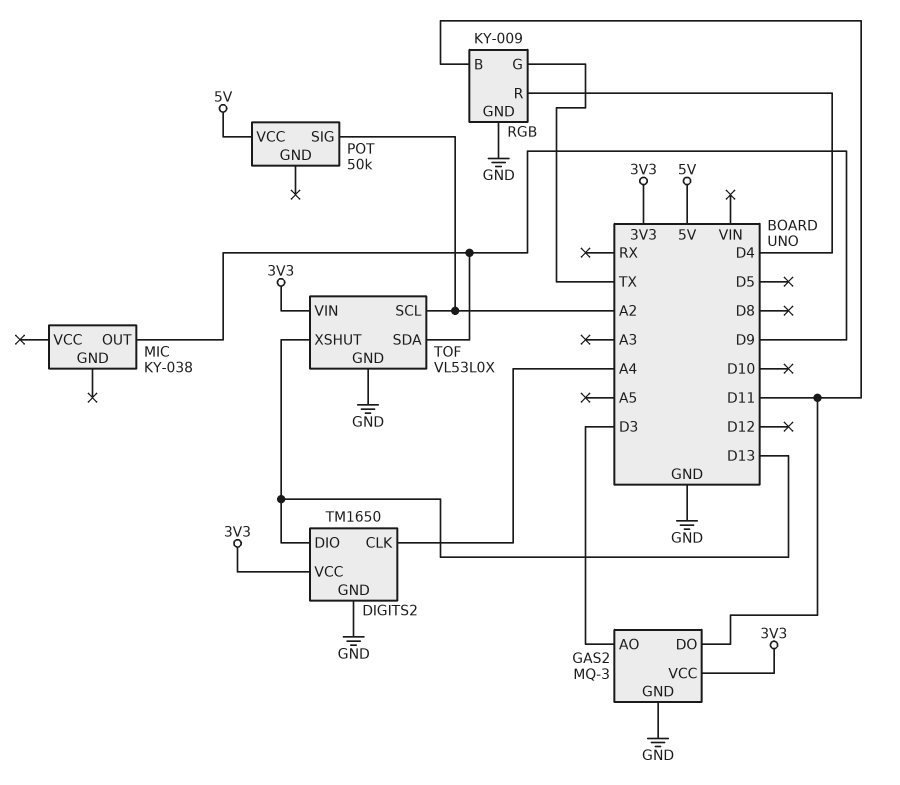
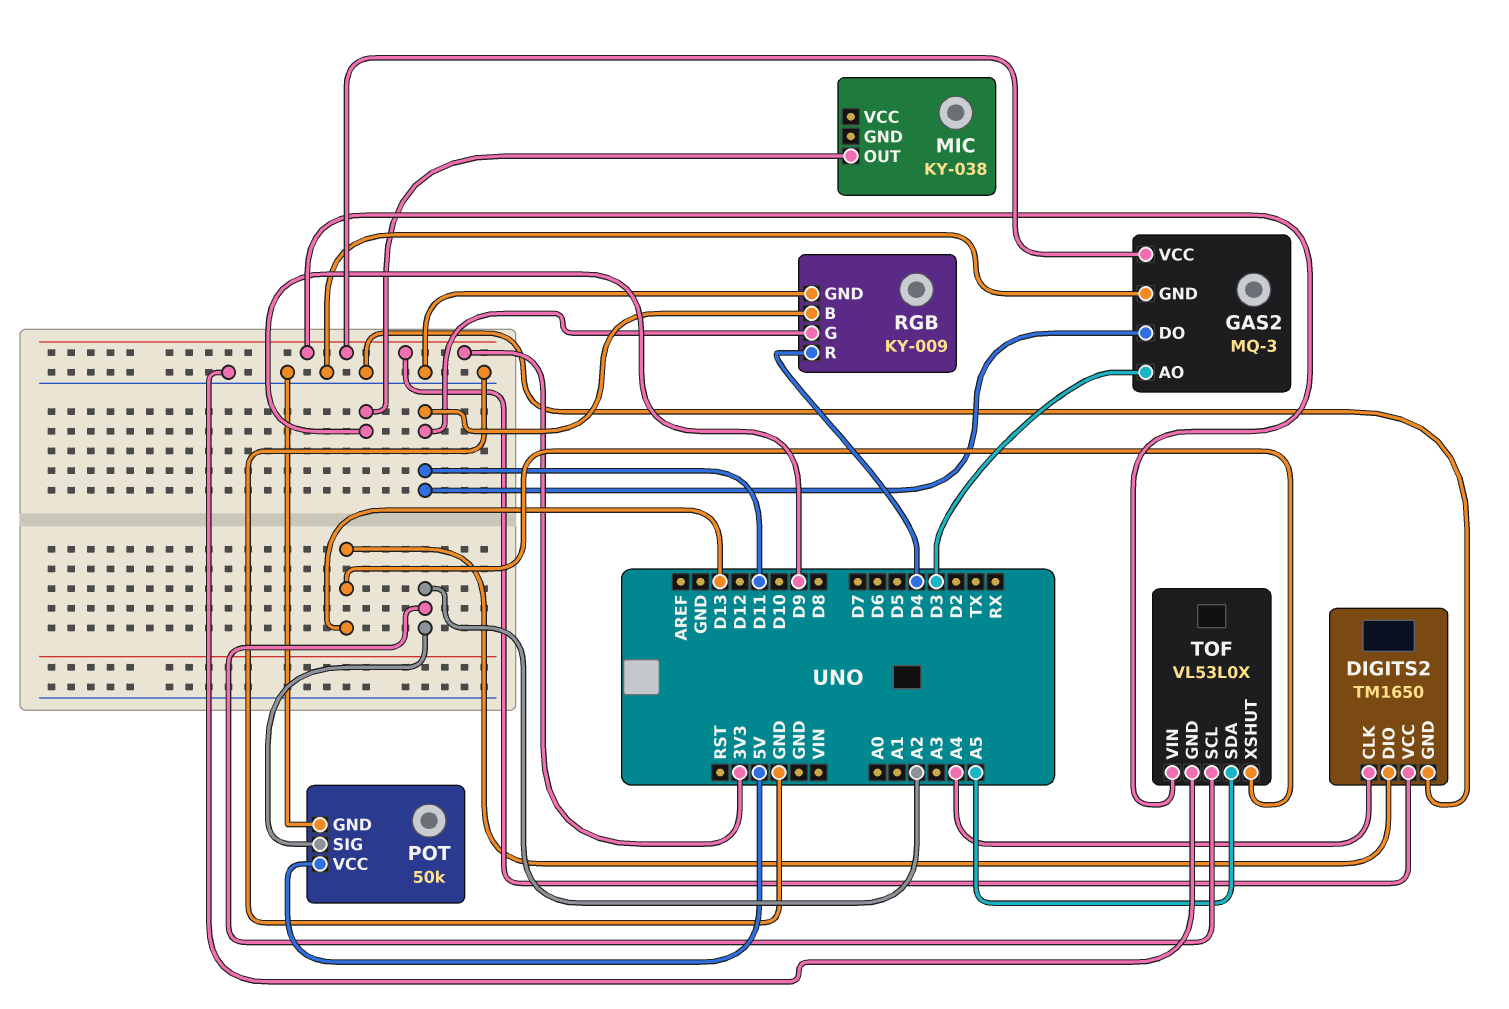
POT pin GND: none -> GND
RGB pin G: TX -> D11
TOF pin SDA: D9 -> A5

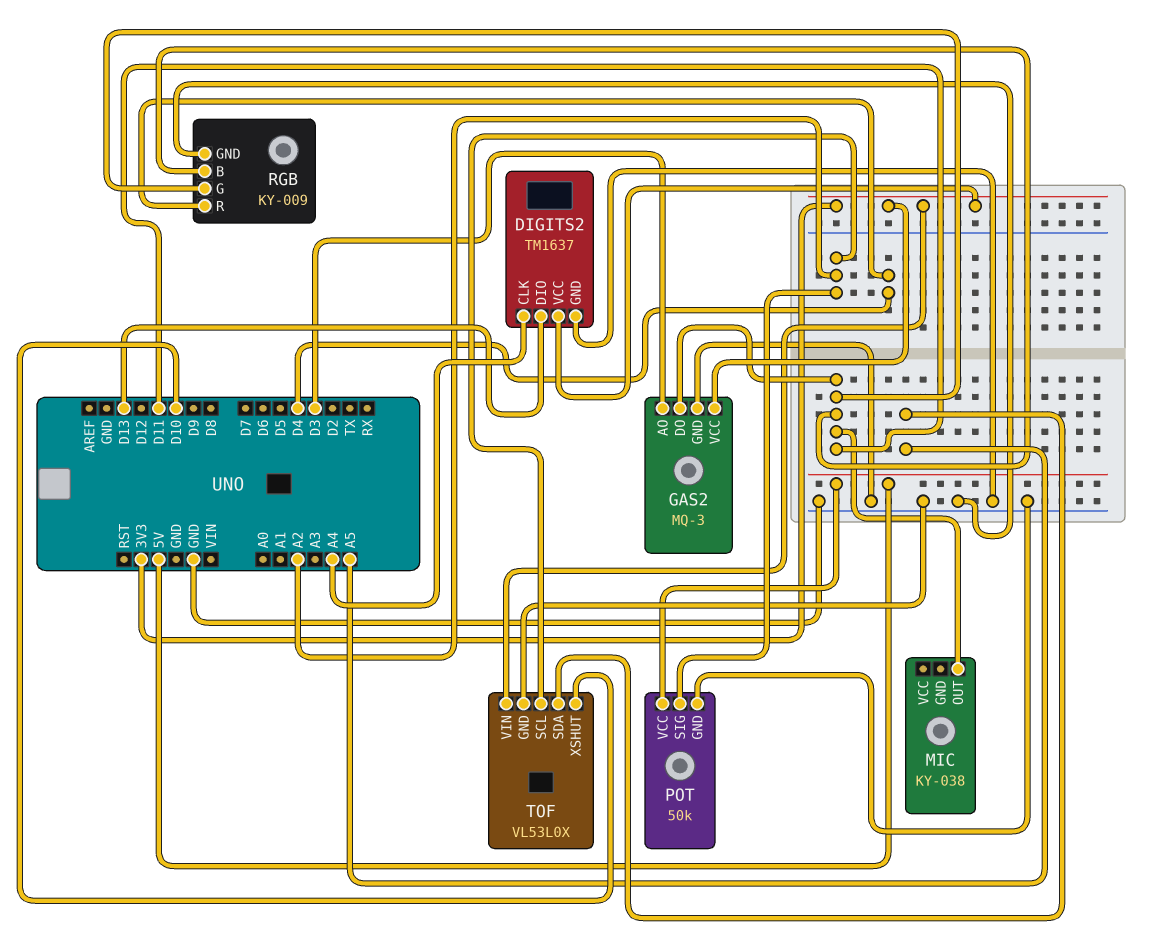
DIGITS2: TM1650 -> TM1637
MIC pin OUT: D9 -> D11
TOF pin XSHUT: D13 -> D10

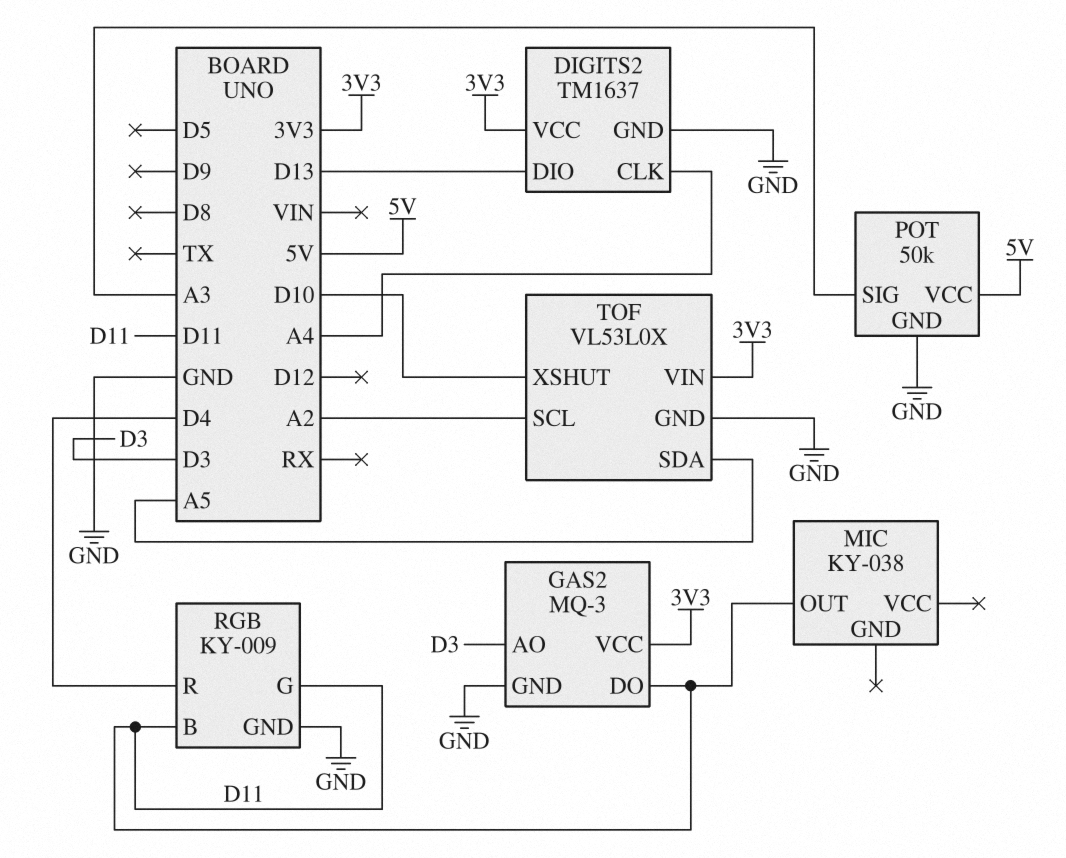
POT pin SIG: A2 -> A3

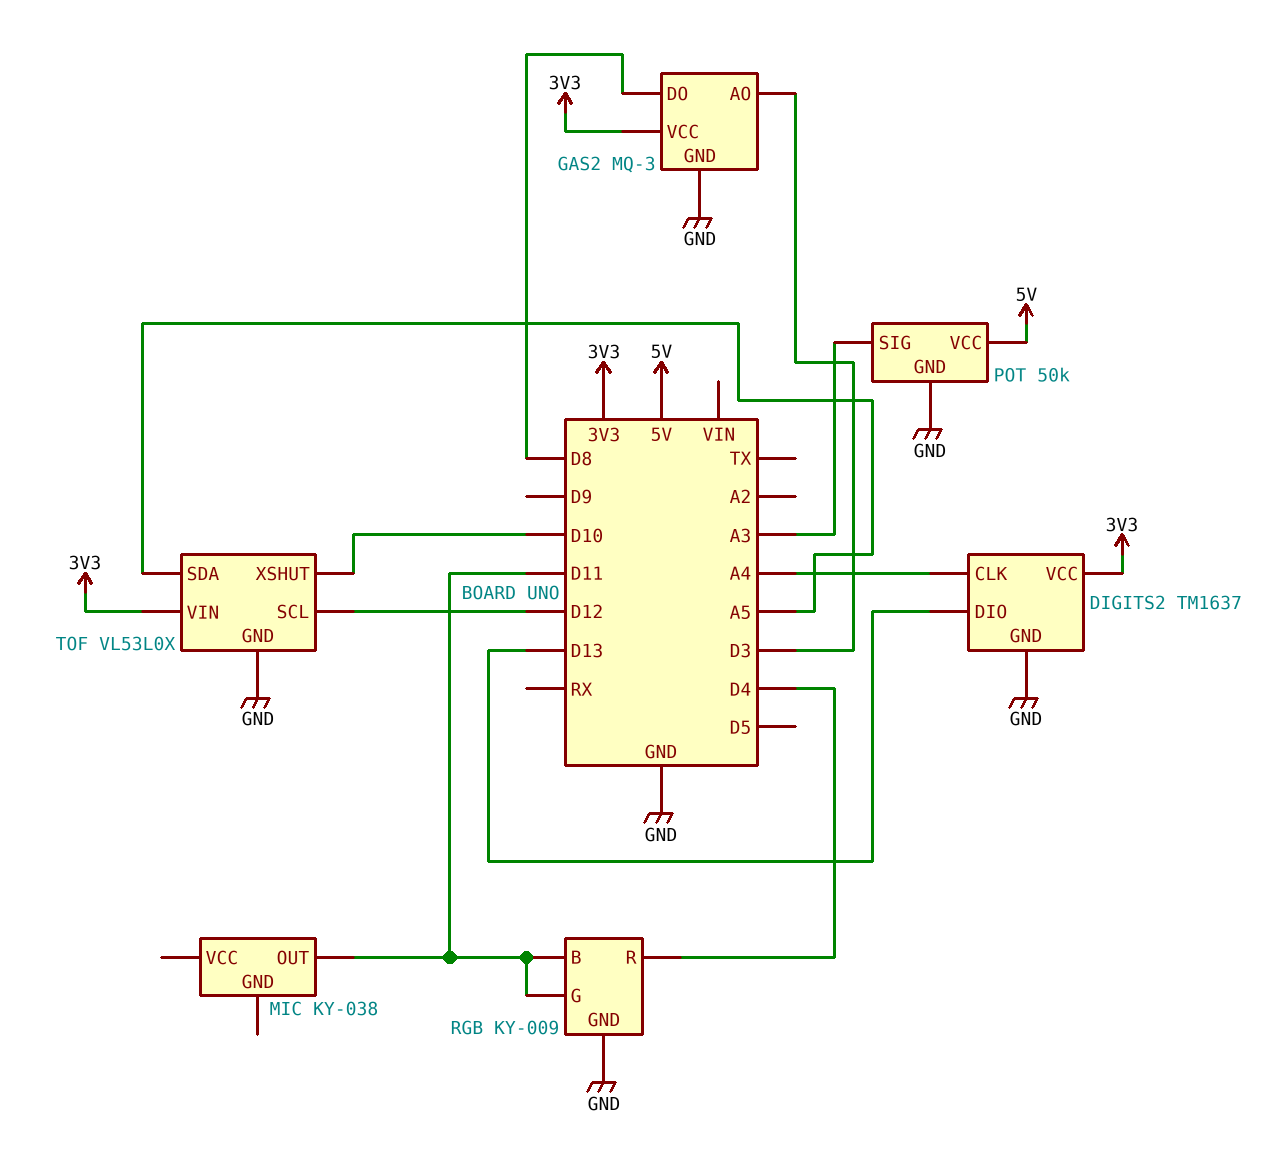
GAS2 pin DO: D11 -> D8
TOF pin SCL: A2 -> D12

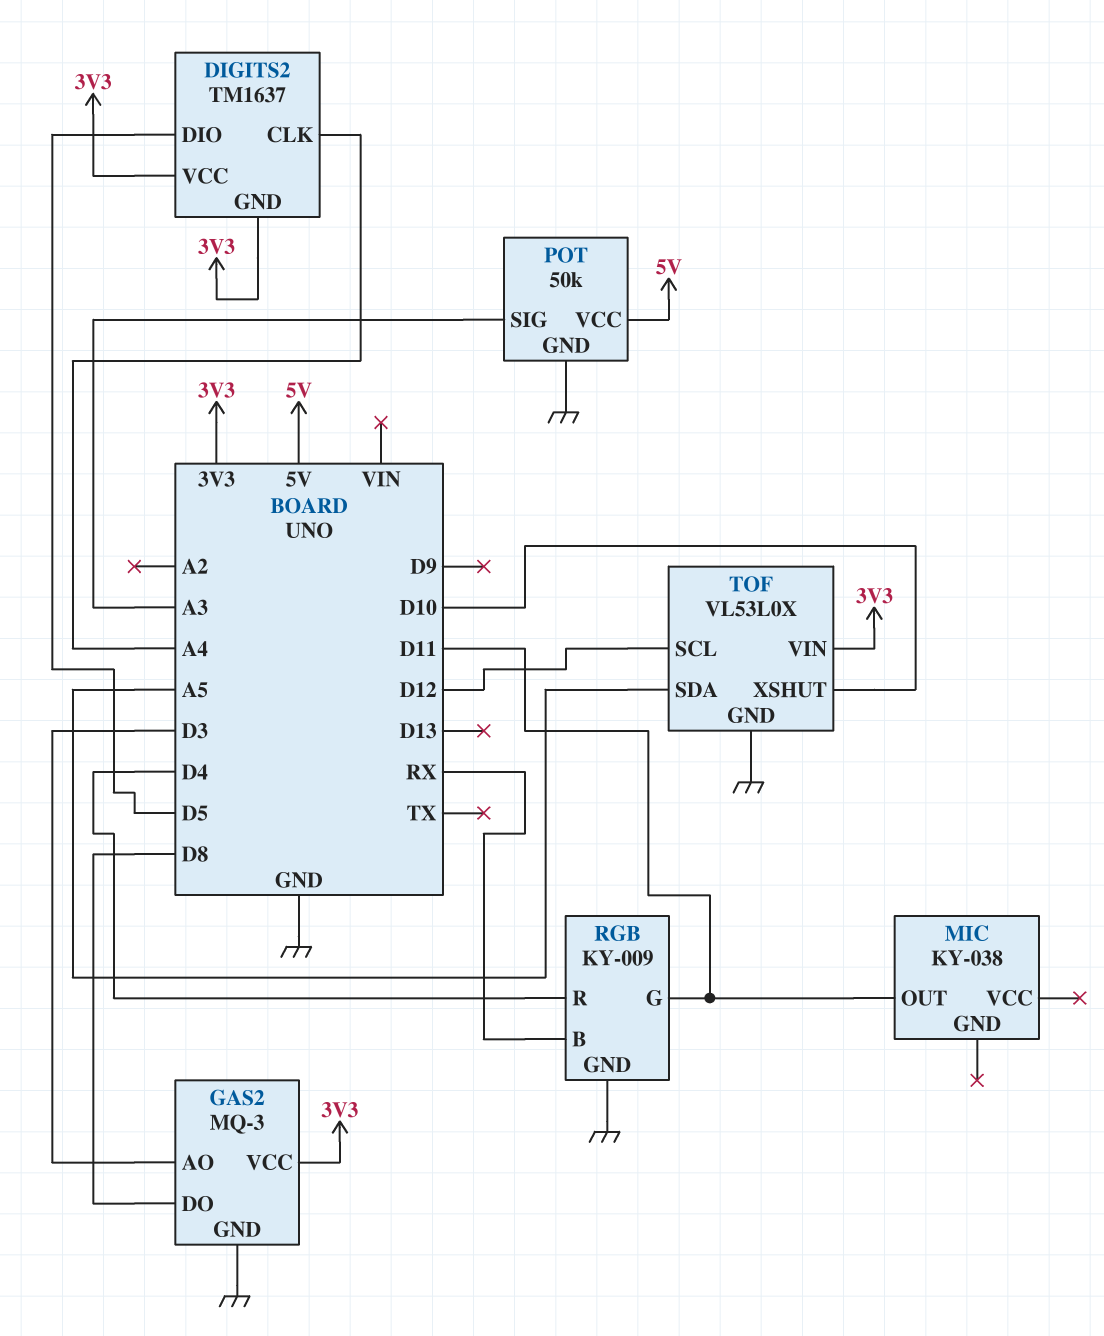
DIGITS2 pin DIO: D13 -> D5
DIGITS2 pin GND: GND -> 3V3
RGB pin B: D11 -> RX

